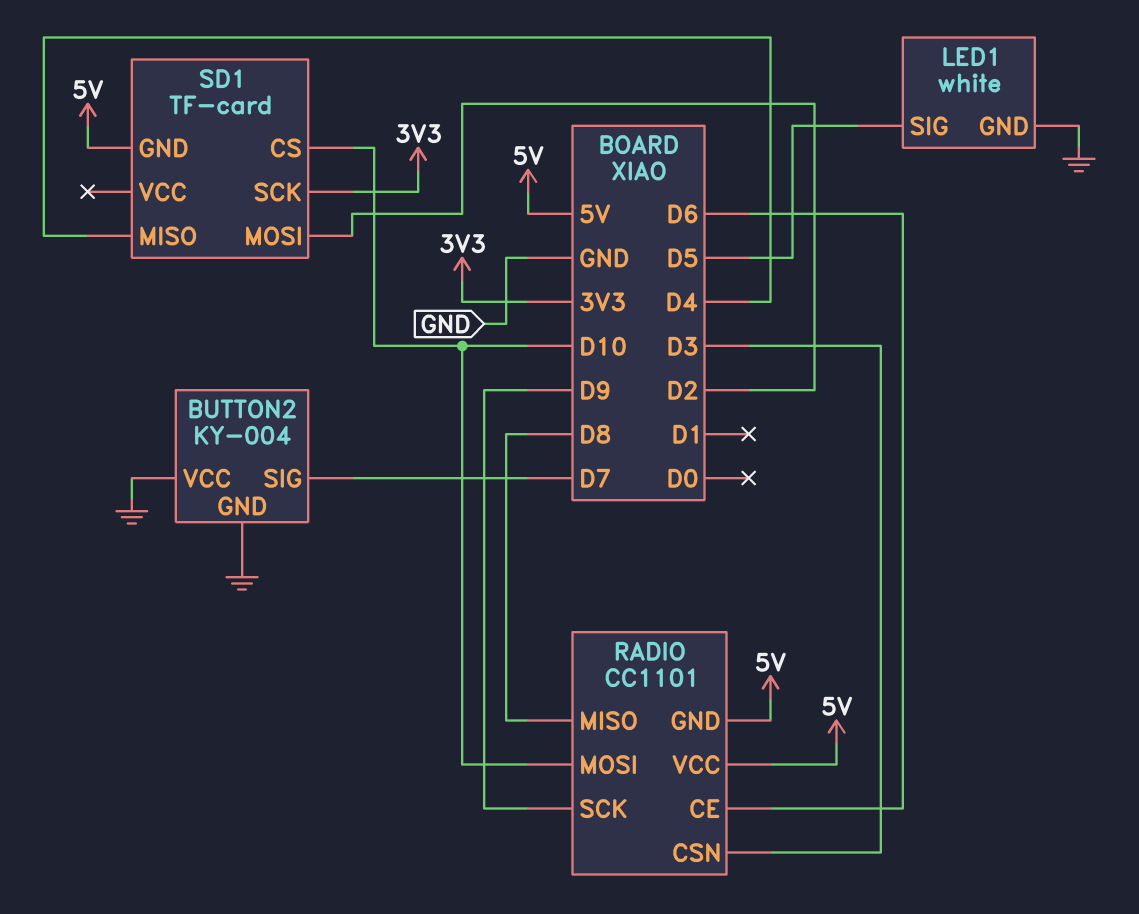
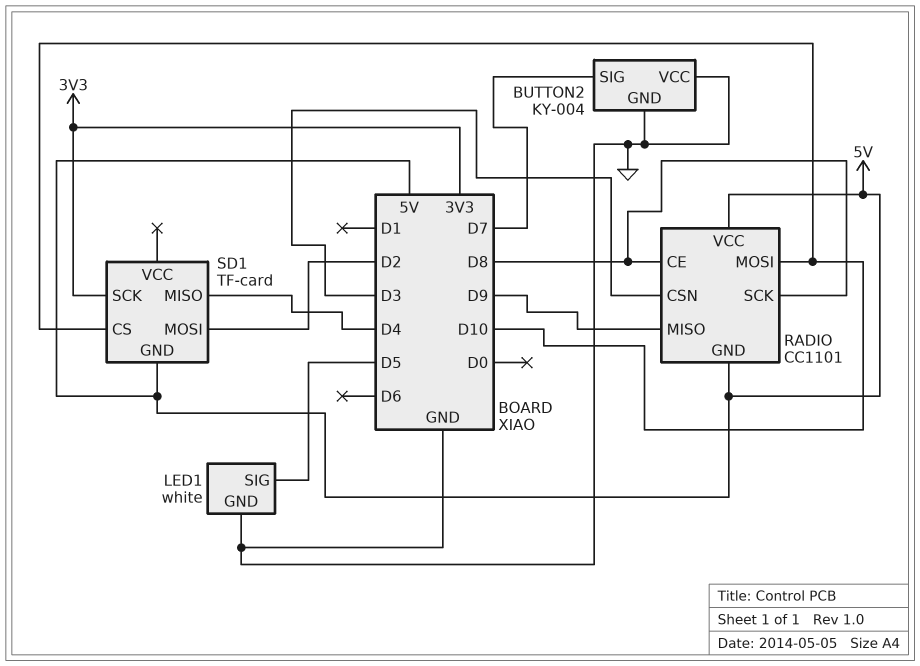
RADIO pin CE: D6 -> D8
RADIO pin MISO: D8 -> D9
RADIO pin SCK: D9 -> D8

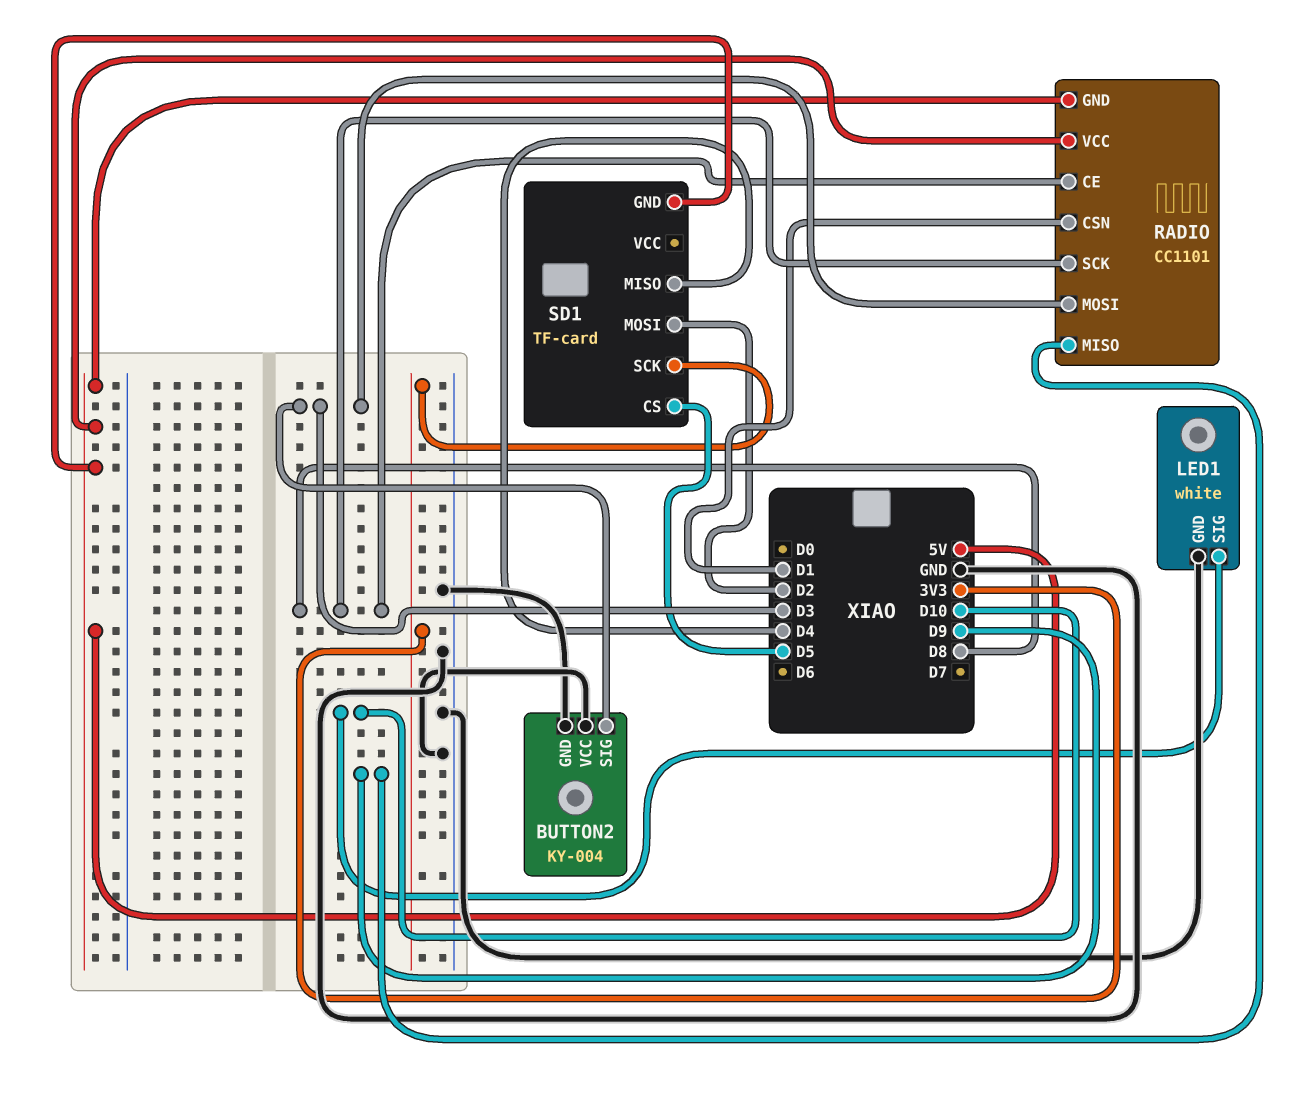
BUTTON2 pin SIG: D7 -> D3
LED1 pin SIG: D5 -> D10
RADIO pin CSN: D3 -> D1
RADIO pin MOSI: D10 -> D3
SD1 pin CS: D10 -> D5

